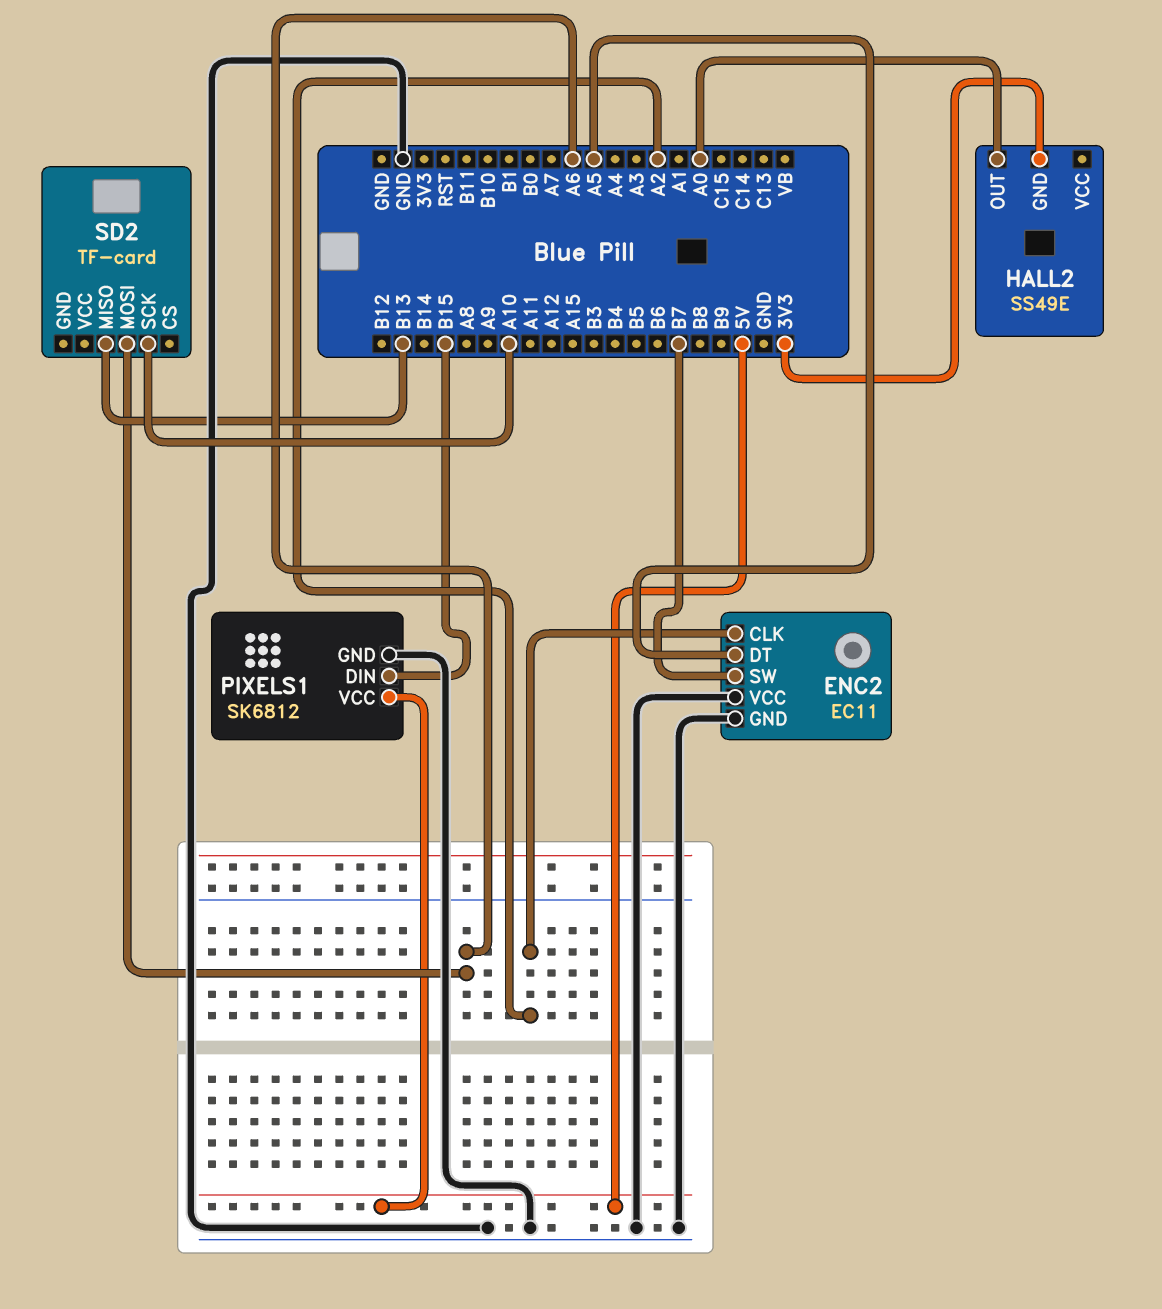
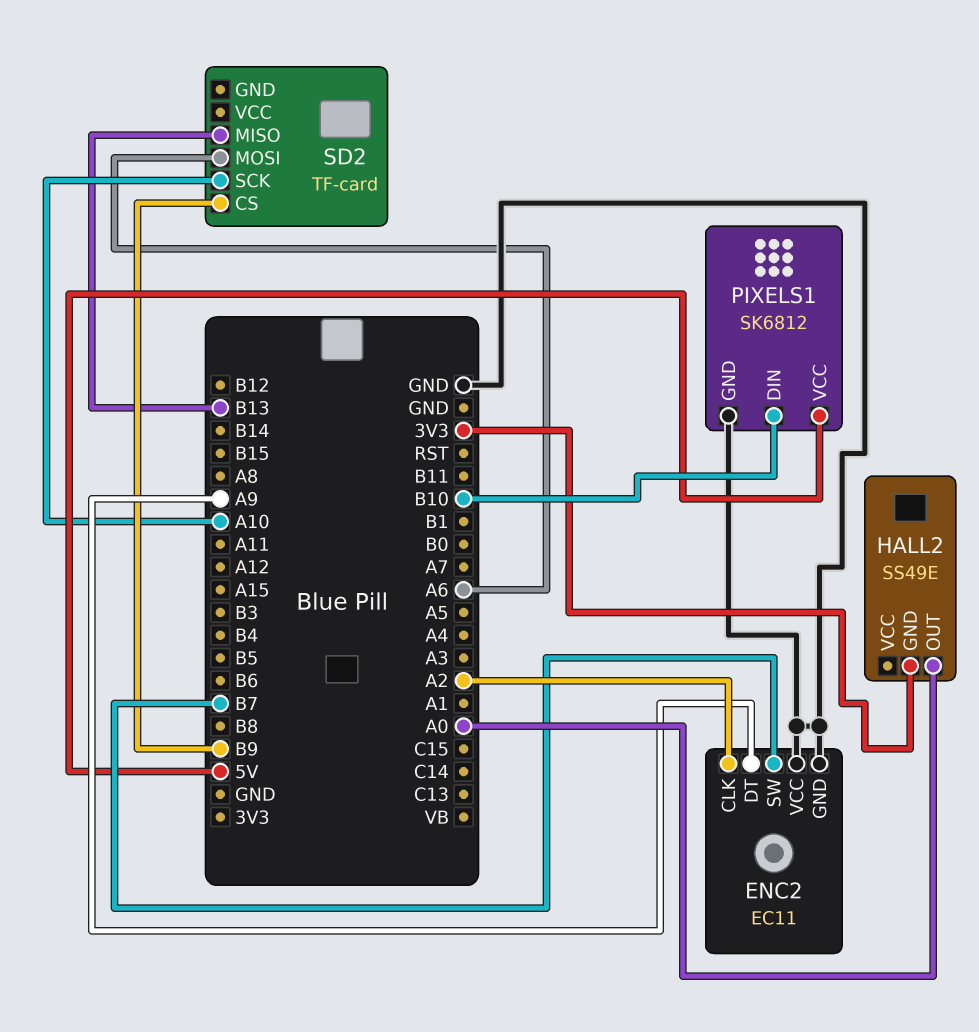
ENC2 pin DT: A5 -> A9
PIXELS1 pin DIN: B15 -> B10
SD2 pin CS: none -> B9

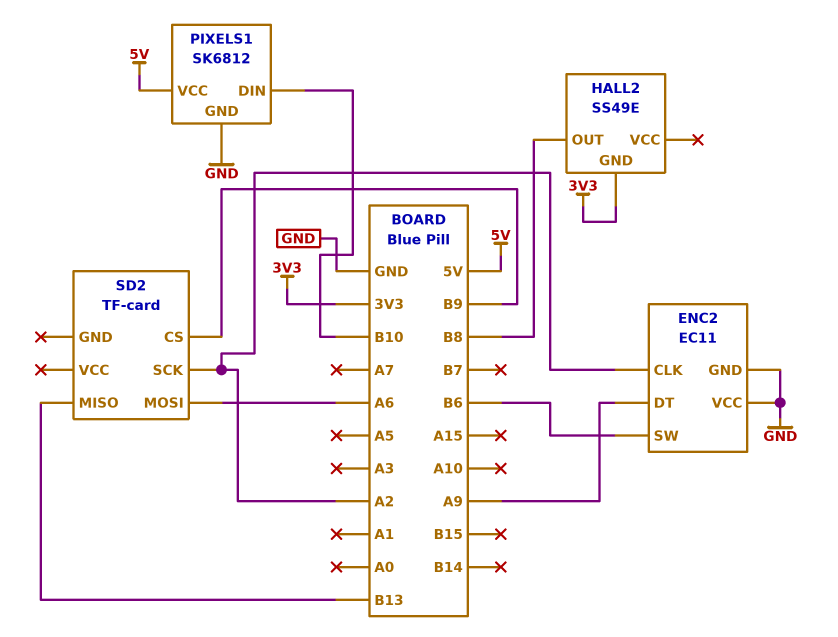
ENC2 pin SW: B7 -> B6
HALL2 pin OUT: A0 -> B8
SD2 pin SCK: A10 -> A2

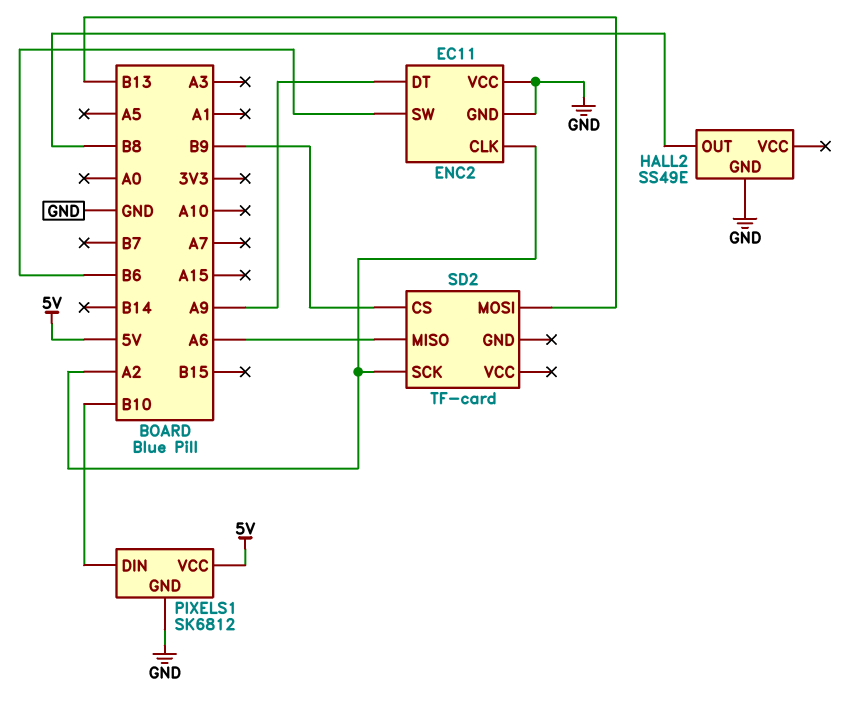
HALL2 pin GND: 3V3 -> GND
SD2 pin MISO: B13 -> A6
SD2 pin MOSI: A6 -> B13

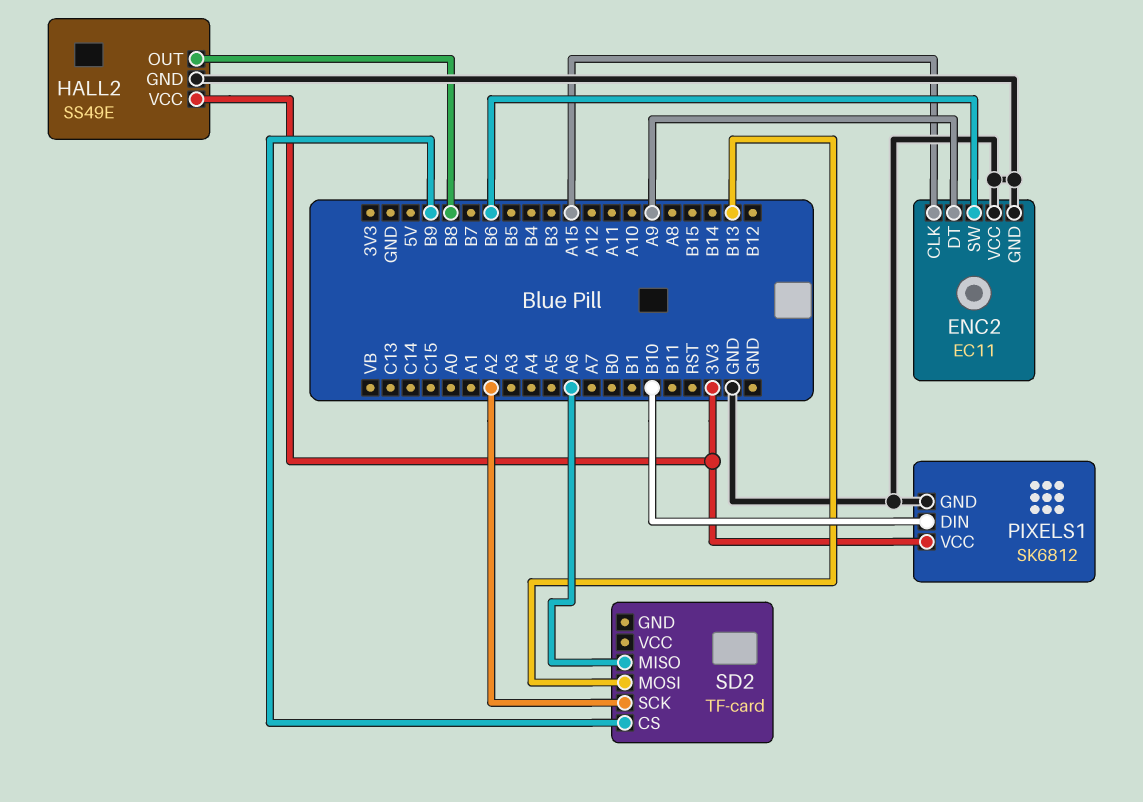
ENC2 pin CLK: A2 -> A15
HALL2 pin VCC: none -> 3V3
PIXELS1 pin VCC: 5V -> 3V3

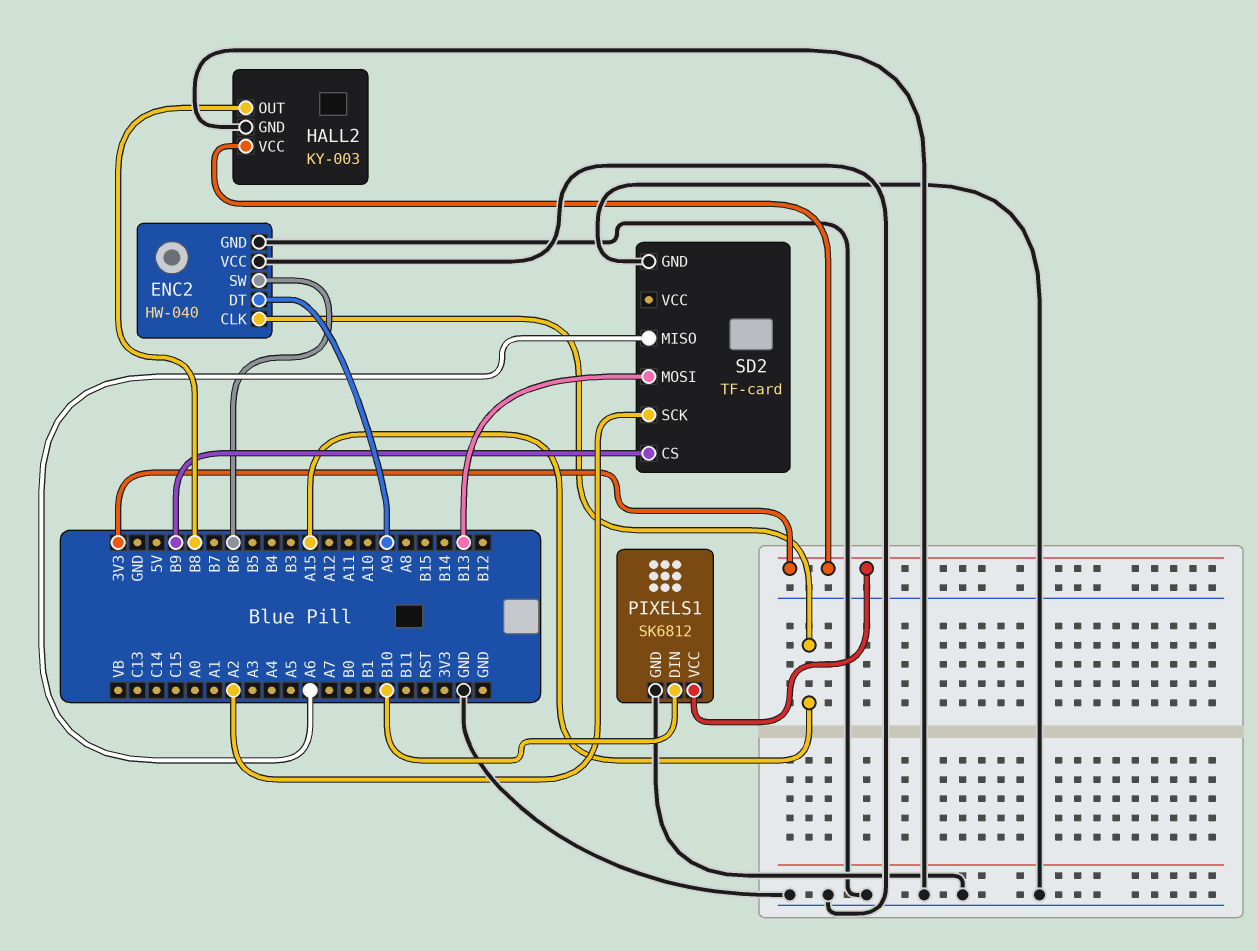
ENC2: EC11 -> HW-040
HALL2: SS49E -> KY-003
SD2 pin GND: none -> GND

